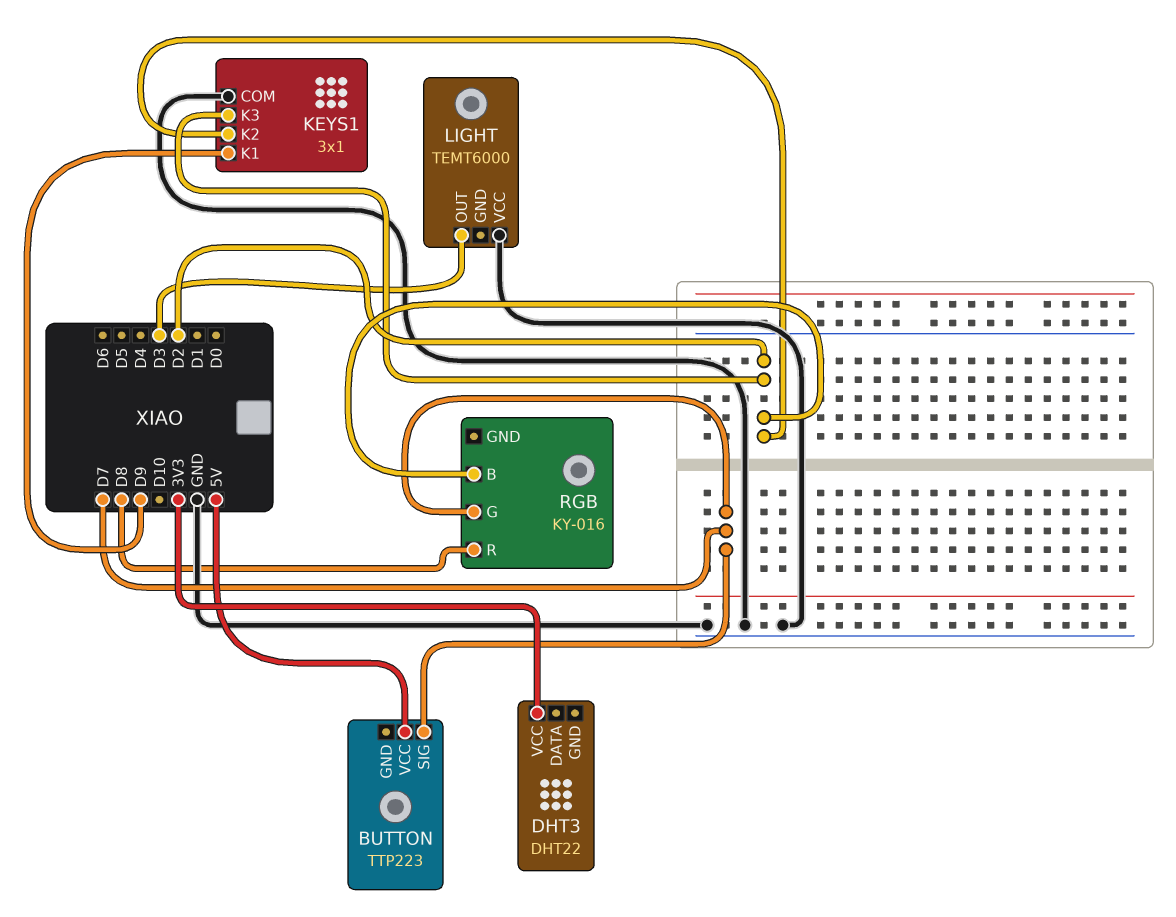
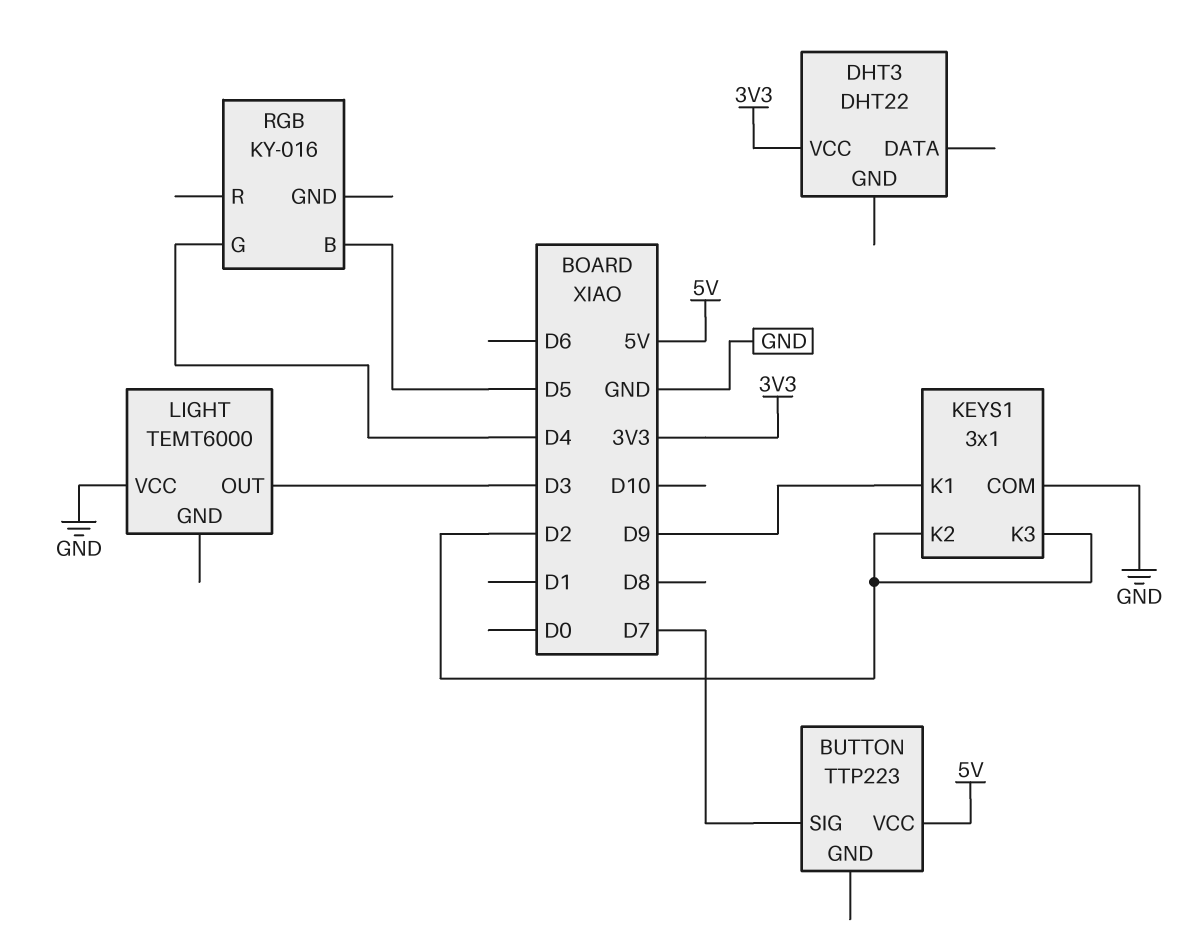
RGB pin B: D2 -> D5
RGB pin G: D7 -> D4
RGB pin R: D8 -> none

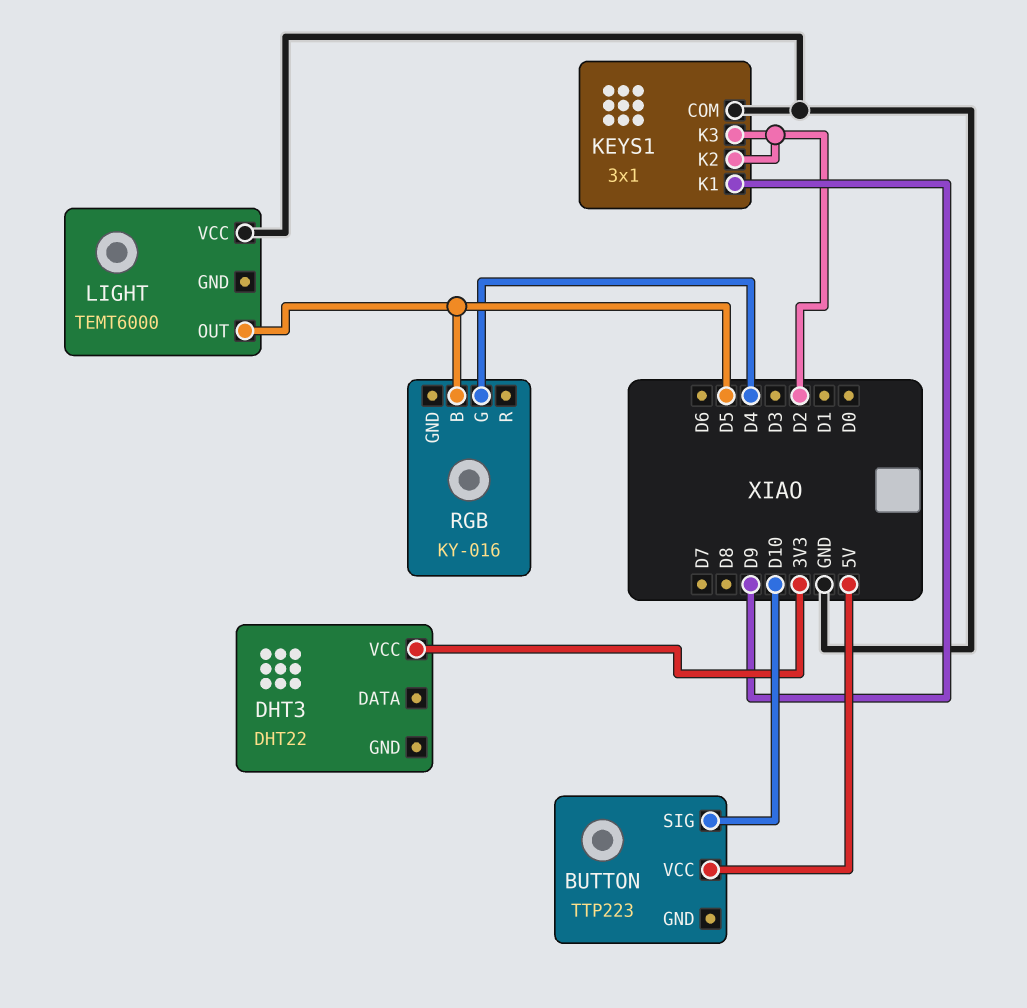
BUTTON pin SIG: D7 -> D10
LIGHT pin OUT: D3 -> D5

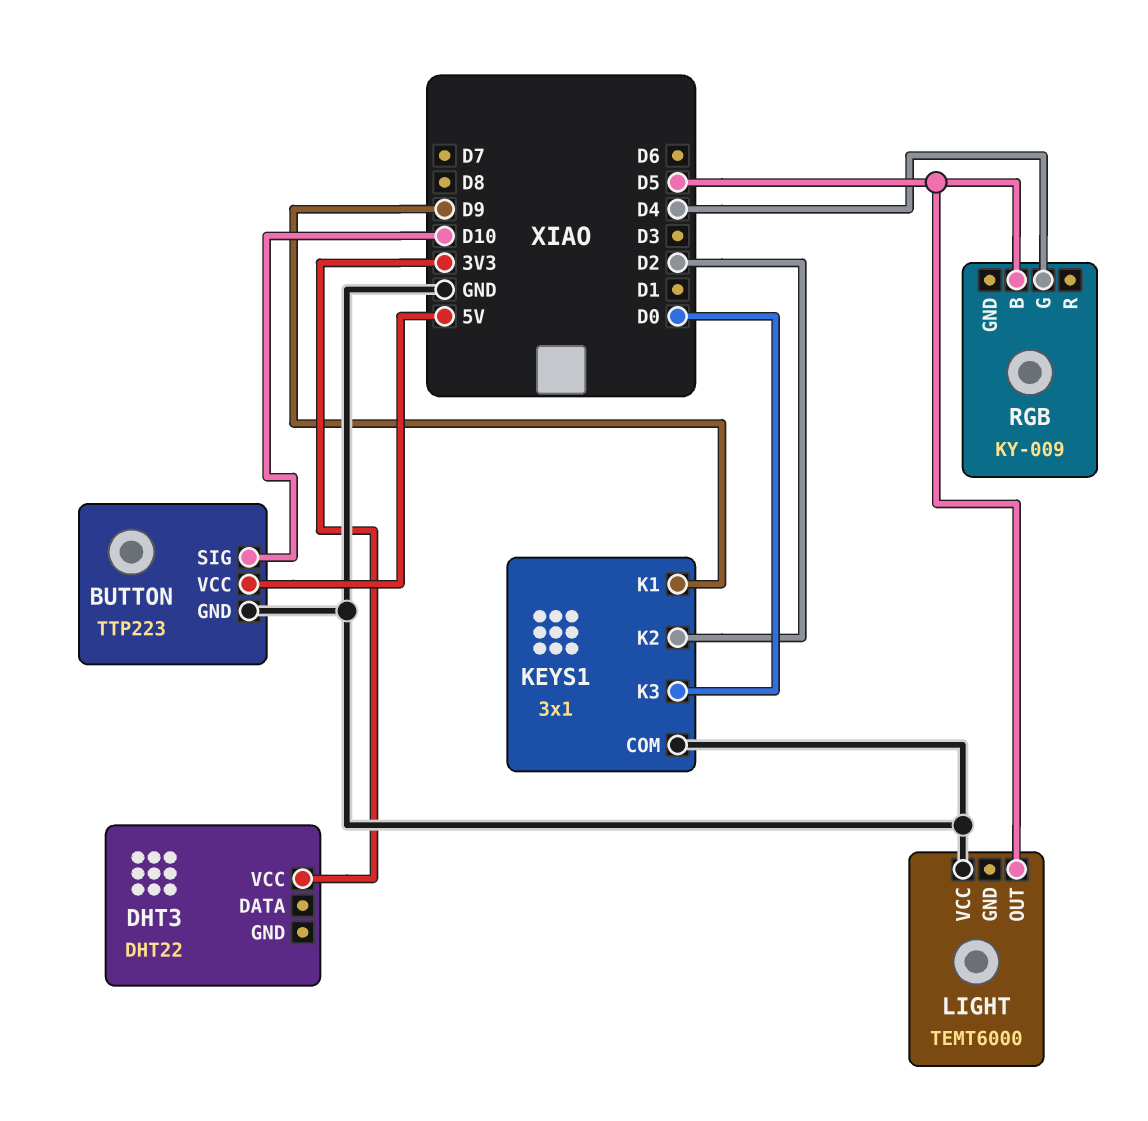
BUTTON pin GND: none -> GND
KEYS1 pin K3: D2 -> D0
RGB: KY-016 -> KY-009

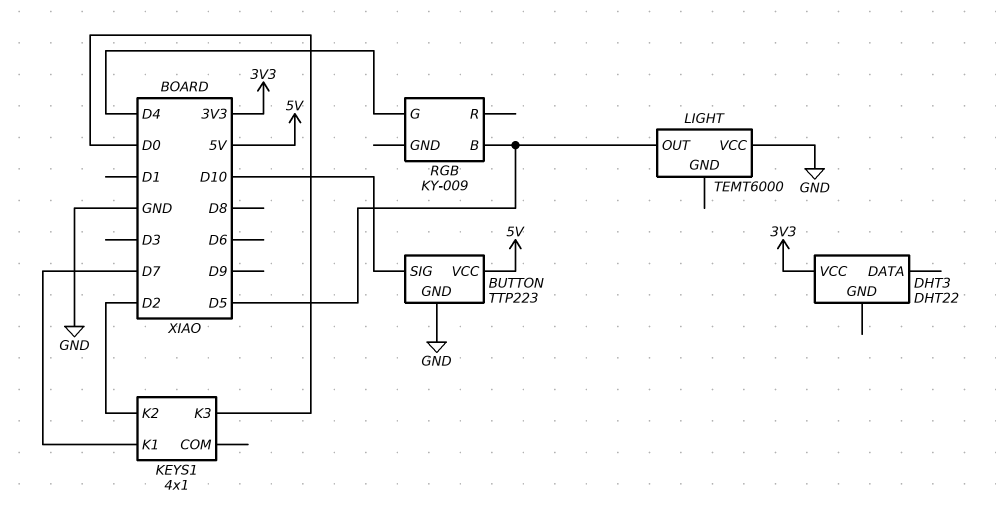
KEYS1: 3x1 -> 4x1
KEYS1 pin COM: GND -> none
KEYS1 pin K1: D9 -> D7

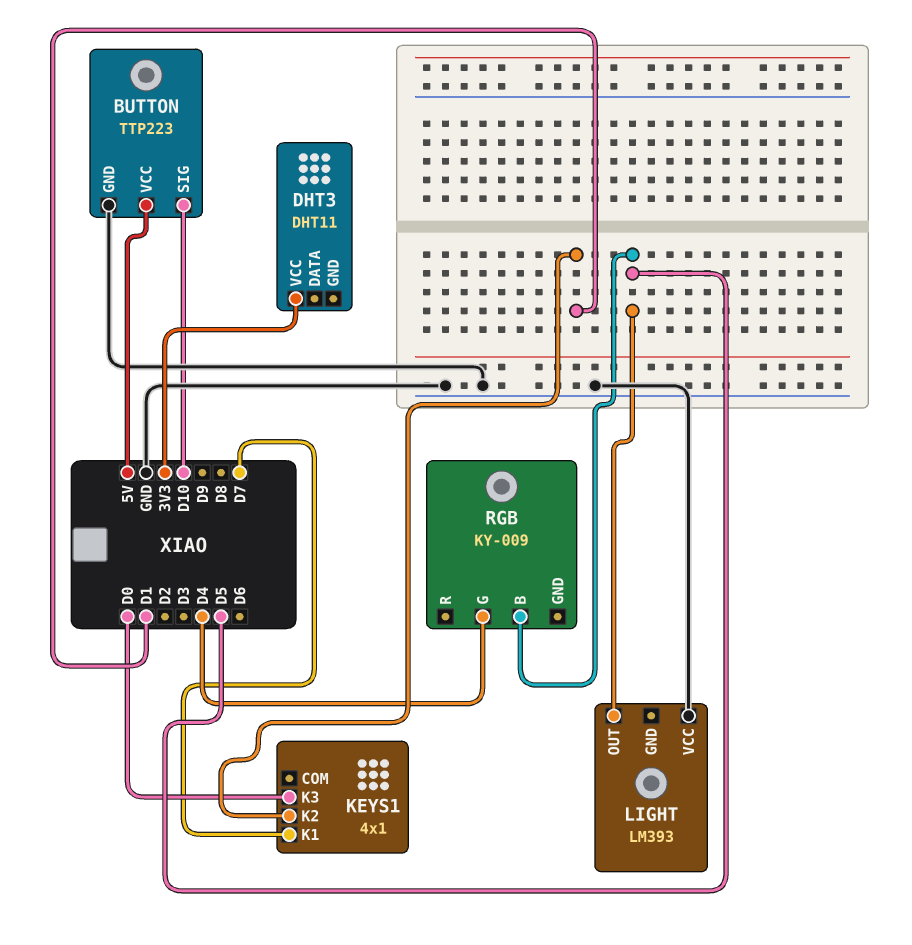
DHT3: DHT22 -> DHT11
KEYS1 pin K2: D2 -> D1
LIGHT: TEMT6000 -> LM393

